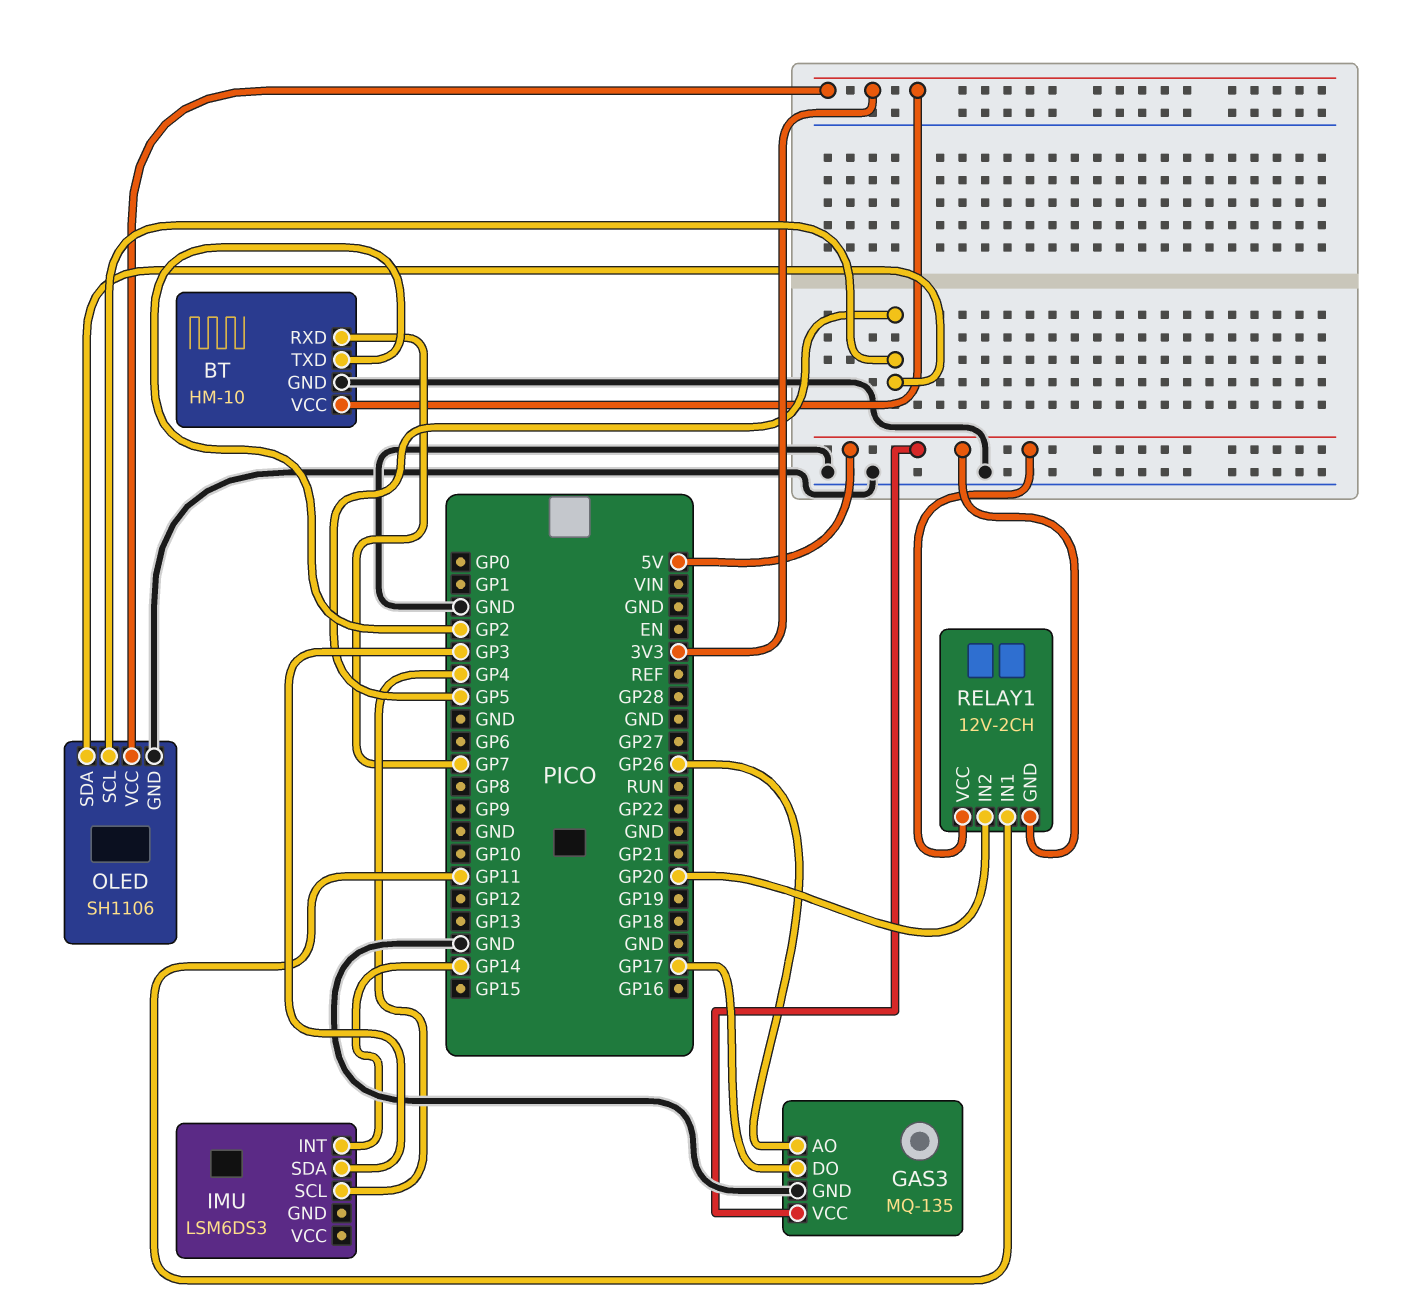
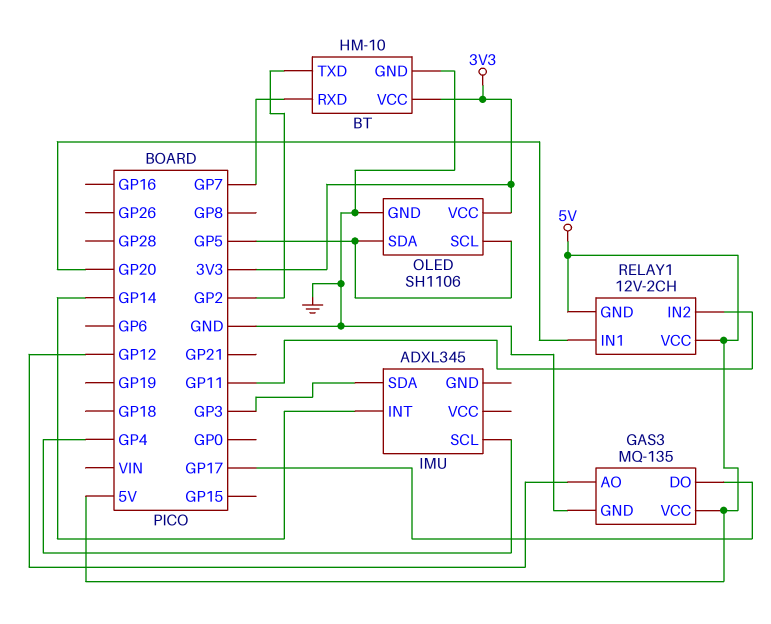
GAS3 pin AO: GP26 -> GP12
IMU: LSM6DS3 -> ADXL345
RELAY1 pin IN1: GP11 -> GP20
RELAY1 pin IN2: GP20 -> GP11

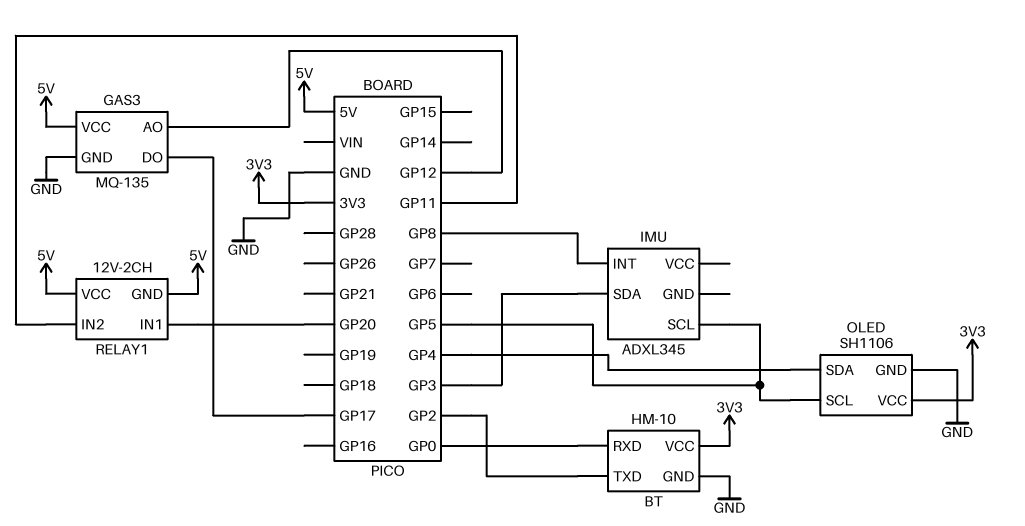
BT pin RXD: GP7 -> GP0
IMU pin INT: GP14 -> GP8
IMU pin SCL: GP4 -> GP5
OLED pin SDA: GP5 -> GP4

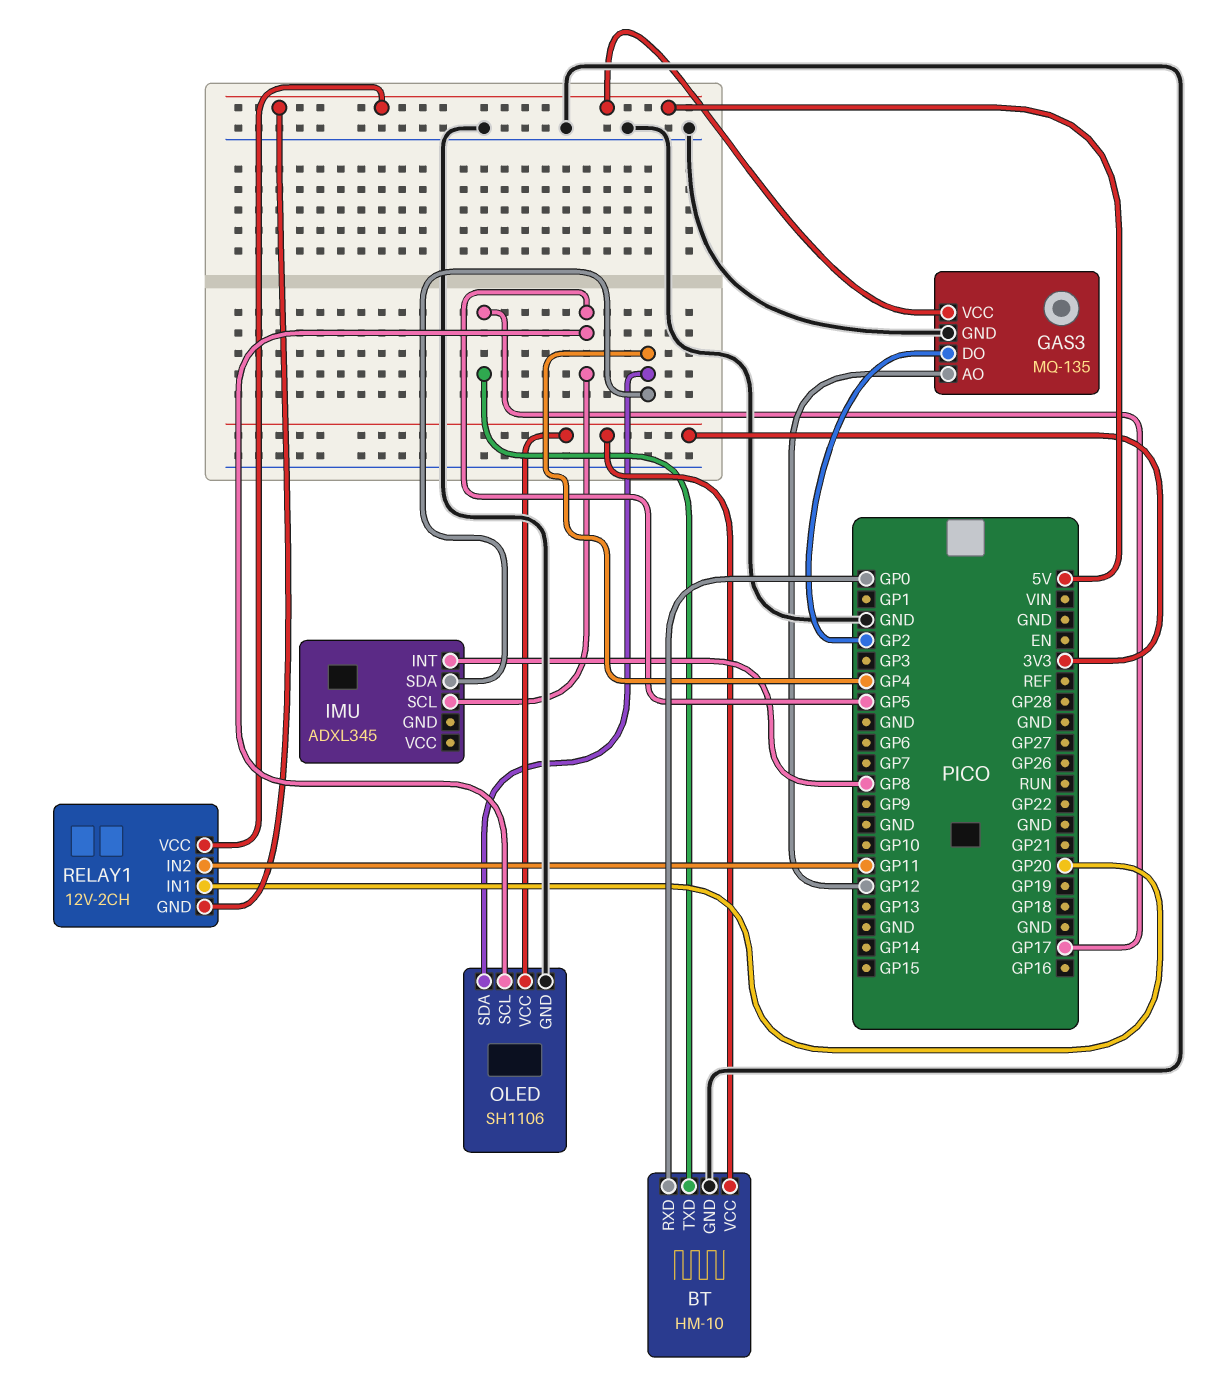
BT pin TXD: GP2 -> GP17
GAS3 pin DO: GP17 -> GP2
IMU pin SDA: GP3 -> GP4

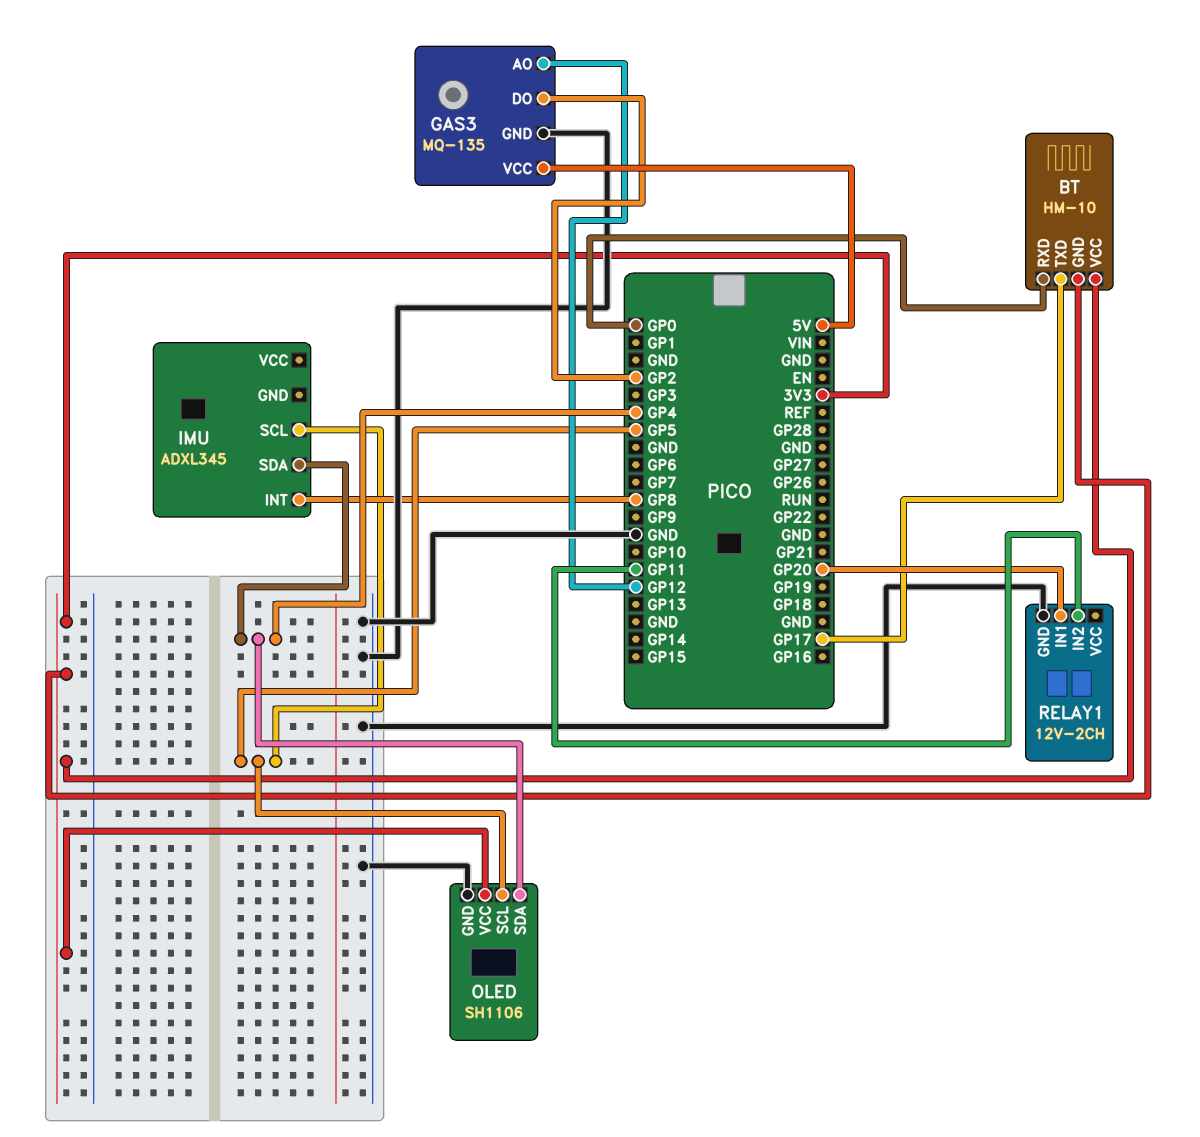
BT pin GND: GND -> 3V3
RELAY1 pin GND: 5V -> GND
RELAY1 pin VCC: 5V -> none

